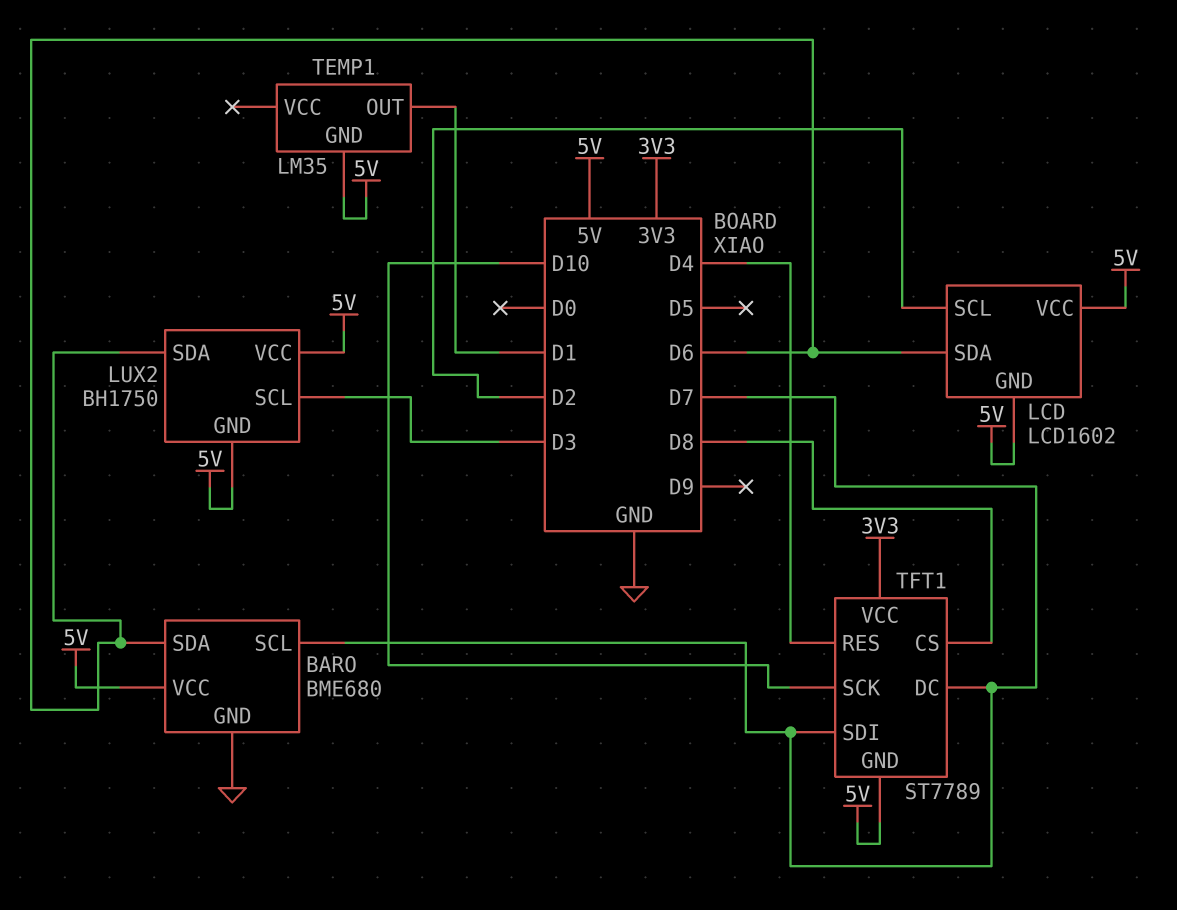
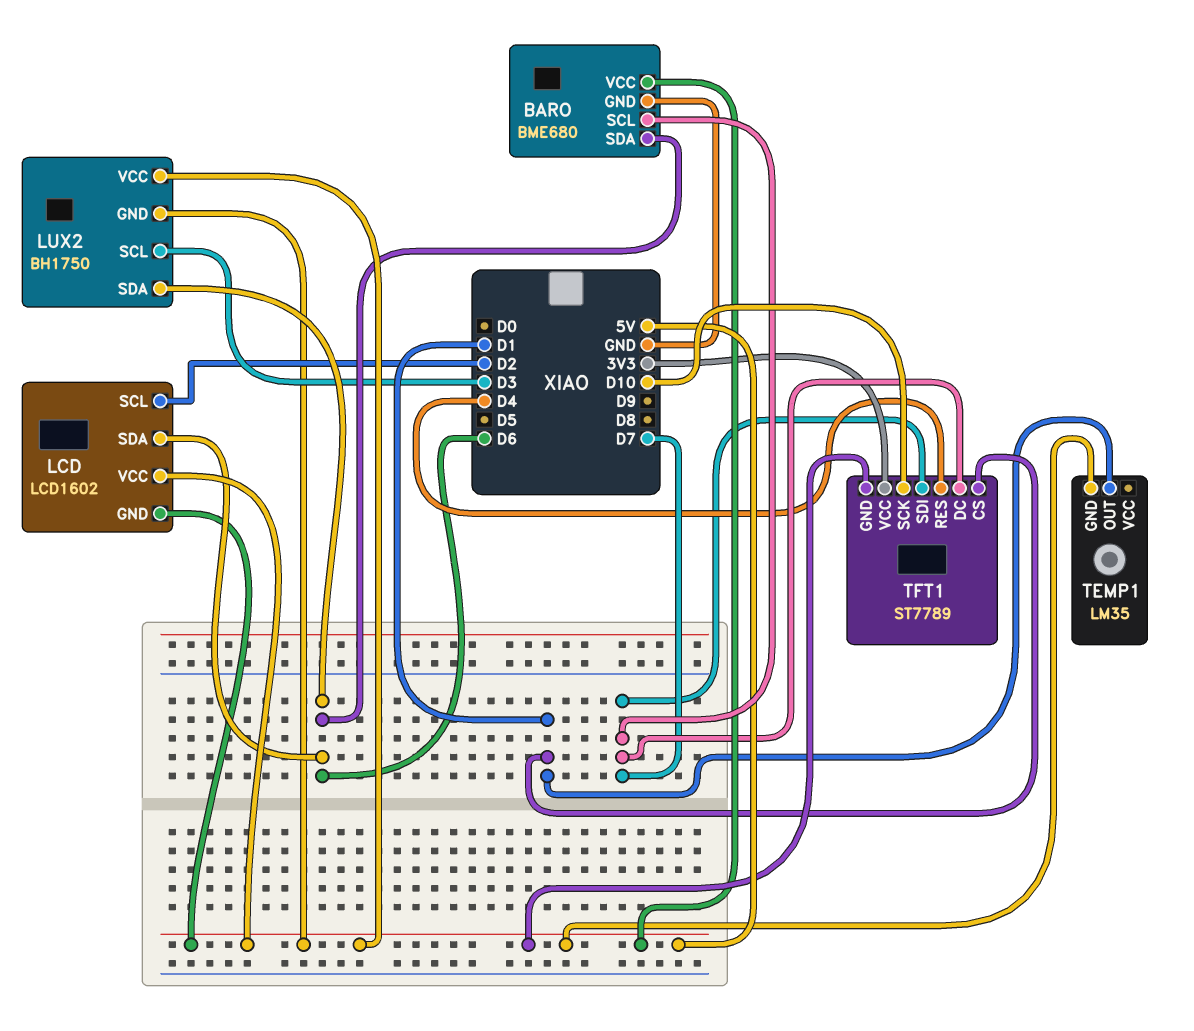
TFT1 pin CS: D8 -> D1

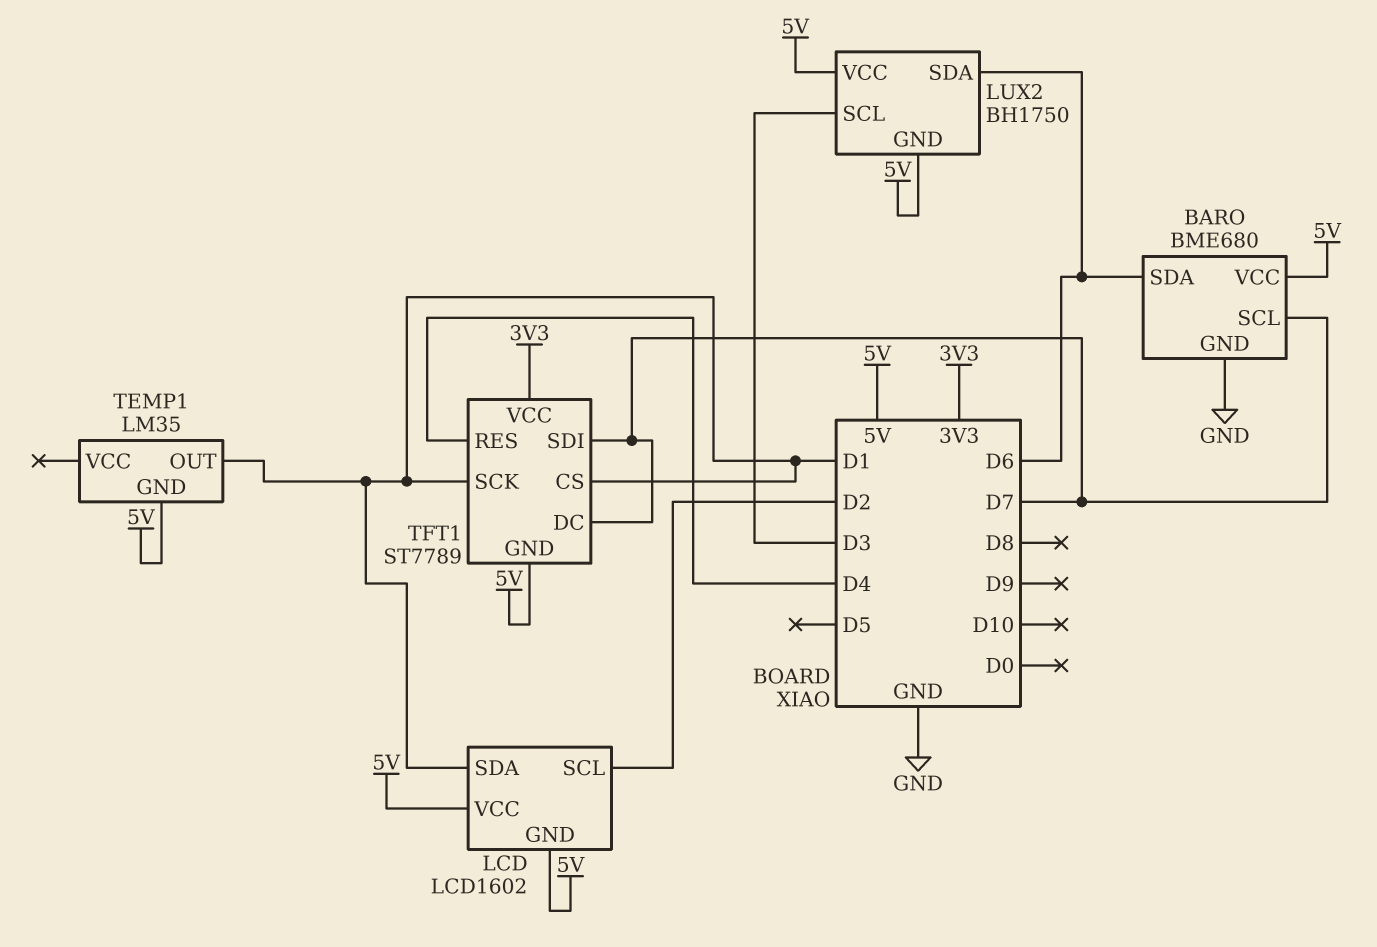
LCD pin SDA: D6 -> D1
TFT1 pin SCK: D10 -> D1

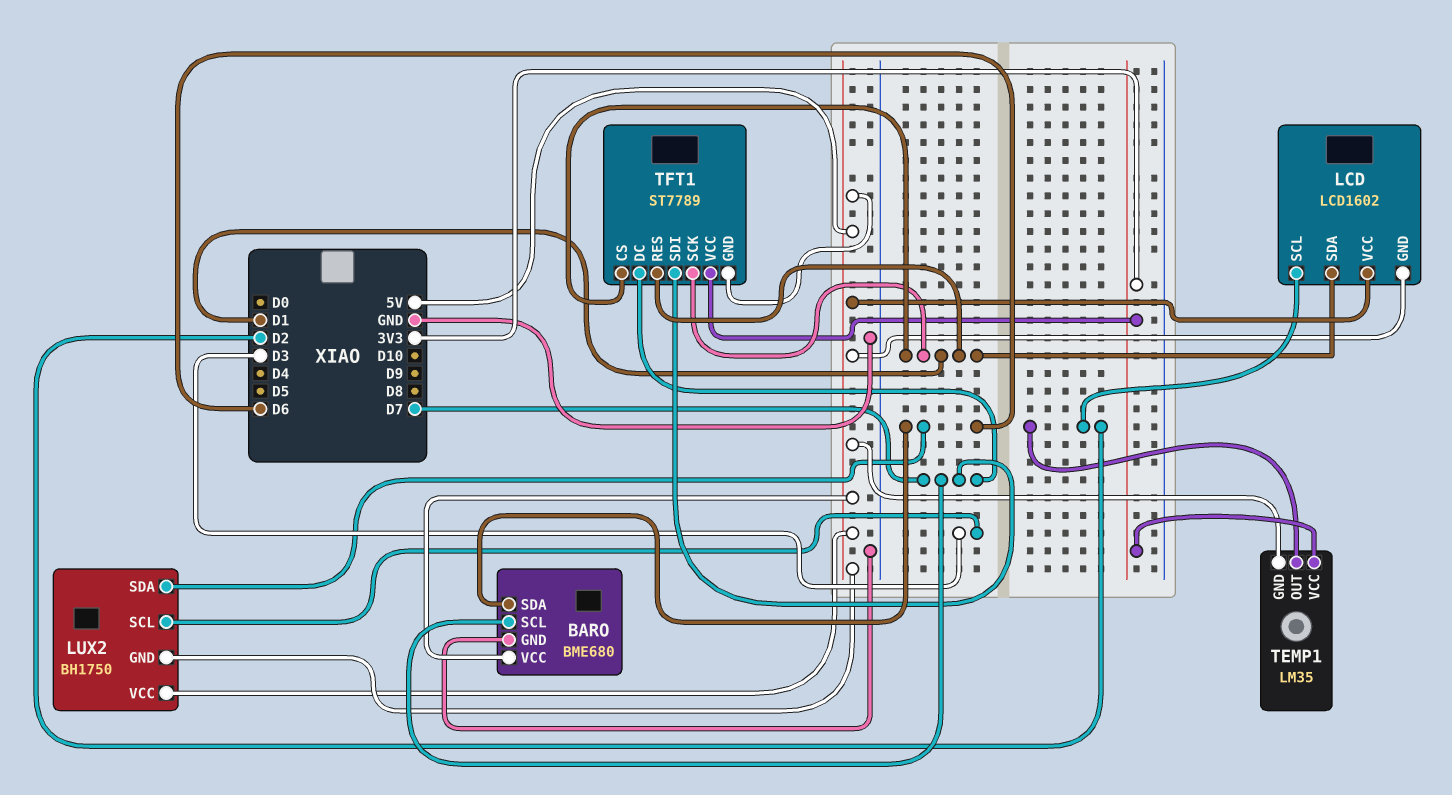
TEMP1 pin OUT: D1 -> D2
TEMP1 pin VCC: none -> 3V3
TFT1 pin RES: D4 -> D1

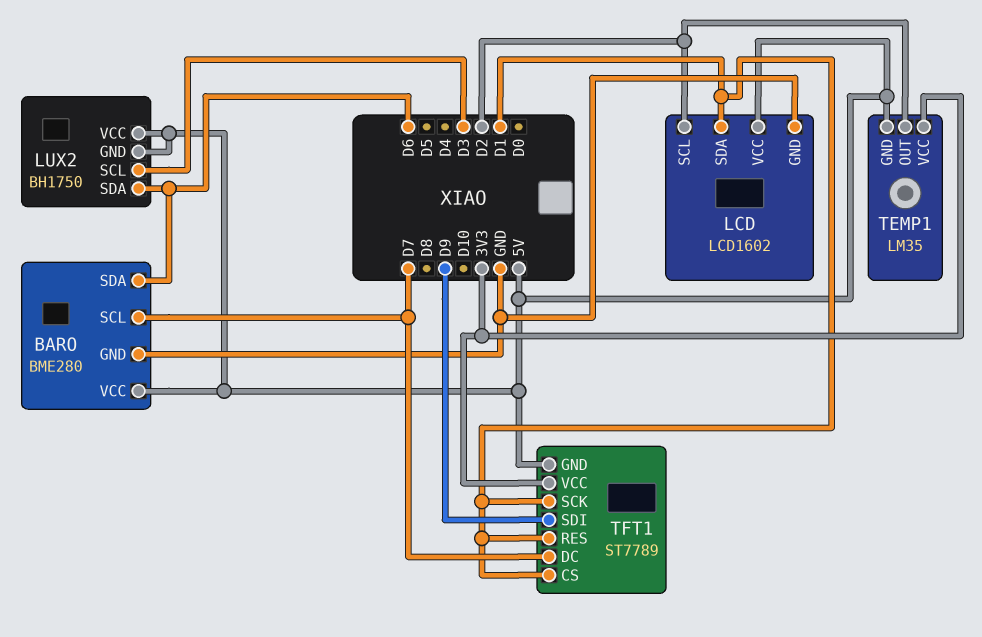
BARO: BME680 -> BME280
LCD pin GND: 5V -> GND
TFT1 pin SDI: D7 -> D9

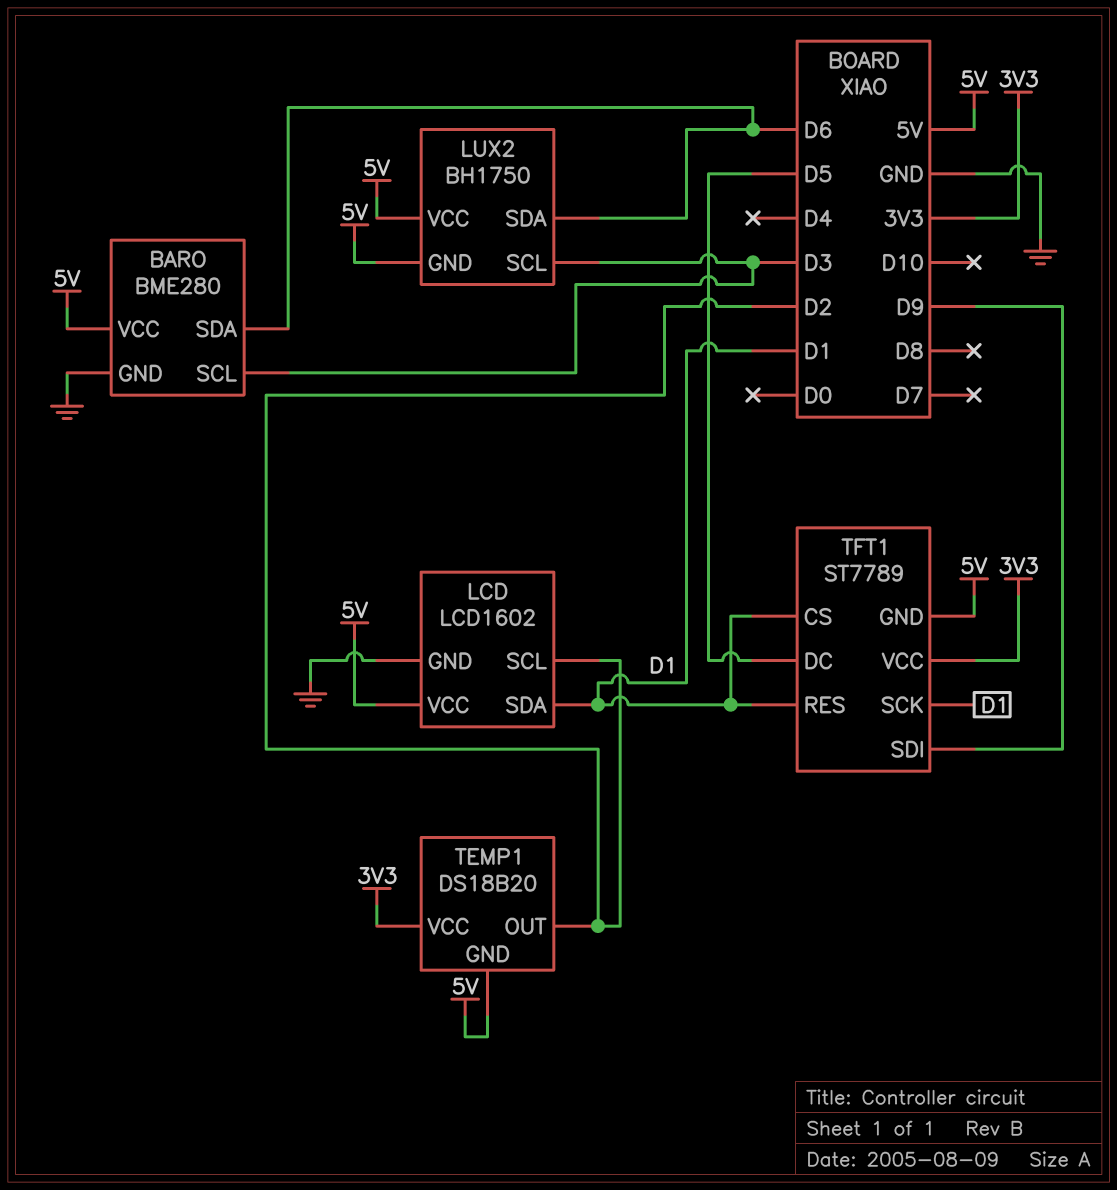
BARO pin SCL: D7 -> D3
TEMP1: LM35 -> DS18B20
TFT1 pin DC: D7 -> D5

